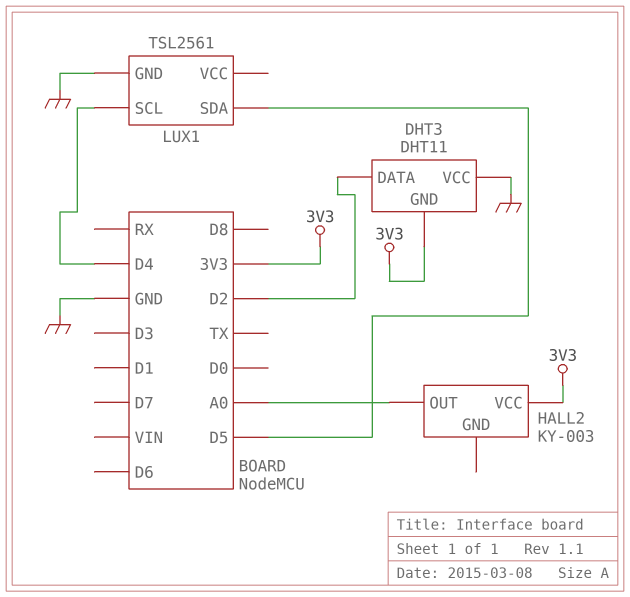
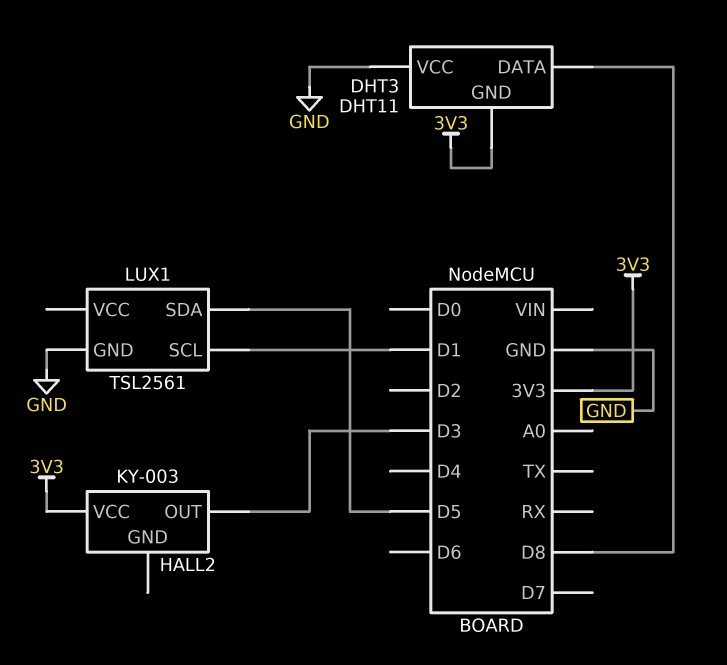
DHT3 pin DATA: D2 -> D8
HALL2 pin OUT: A0 -> D3
LUX1 pin SCL: D4 -> D1

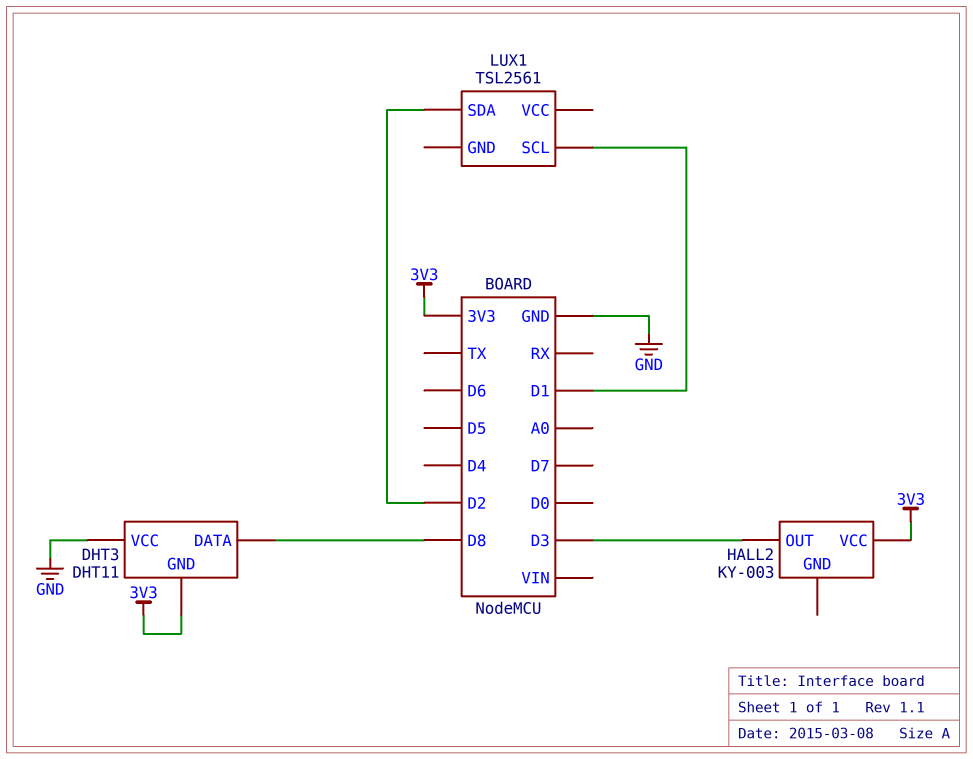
LUX1 pin GND: GND -> none
LUX1 pin SDA: D5 -> D2

